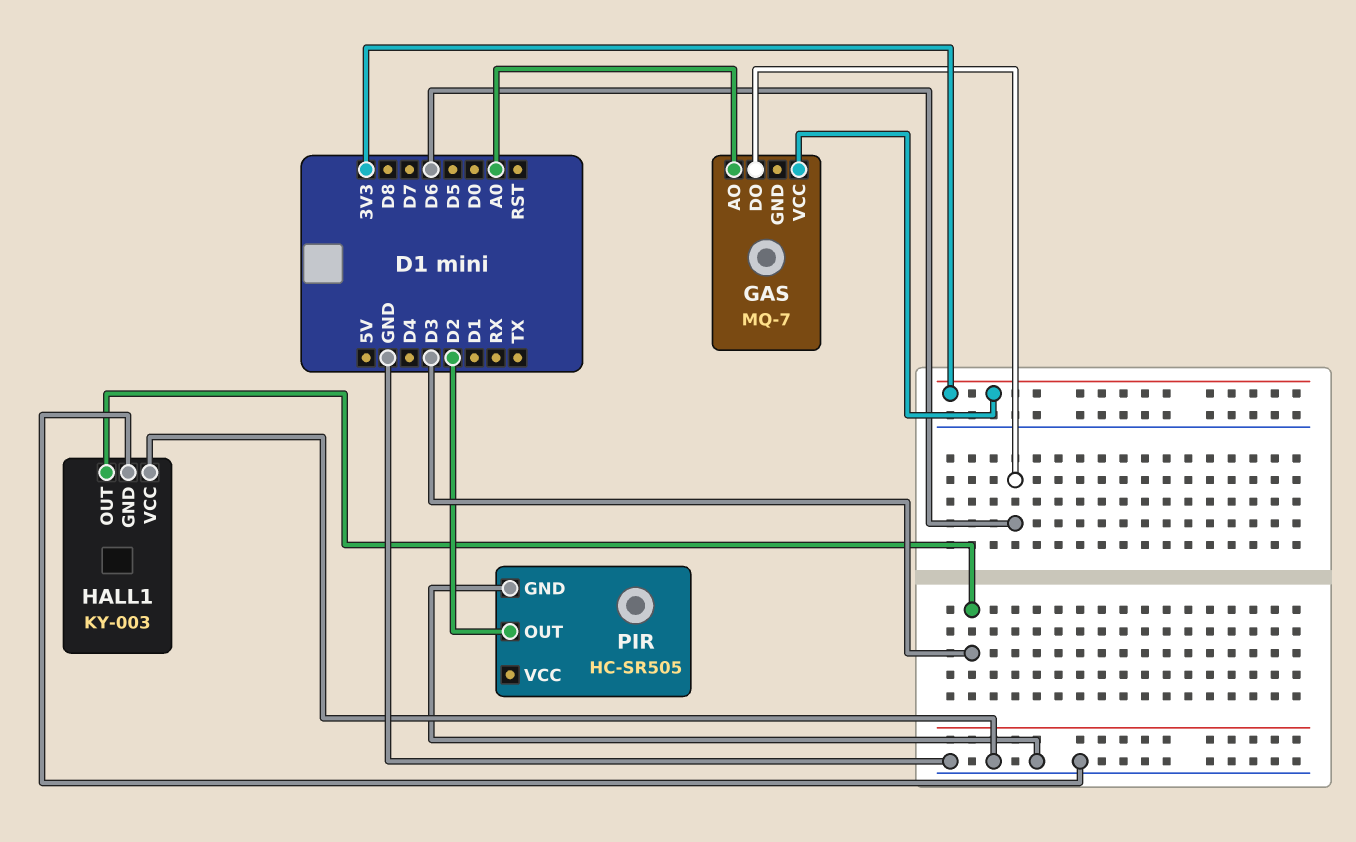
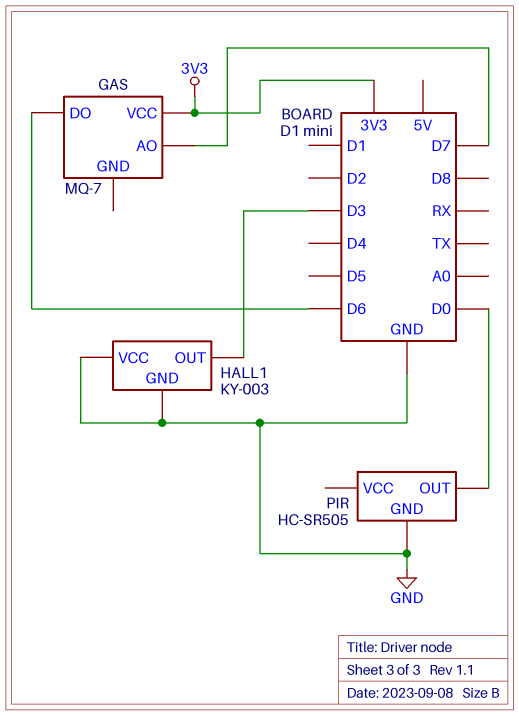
GAS pin AO: A0 -> D7
PIR pin OUT: D2 -> D0

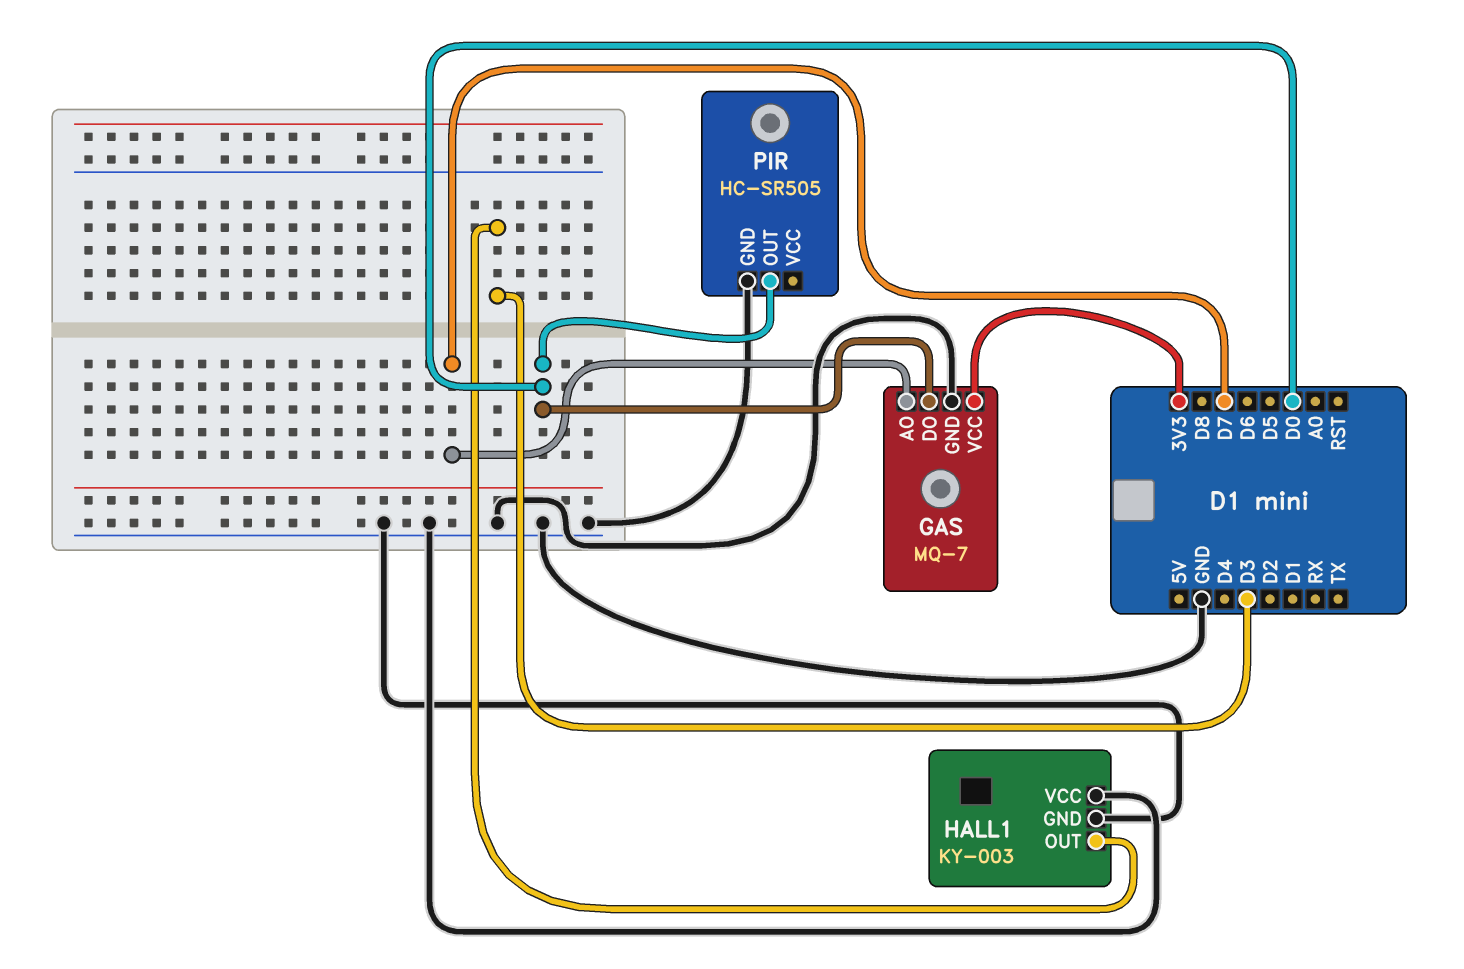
GAS pin DO: D6 -> D0
GAS pin GND: none -> GND

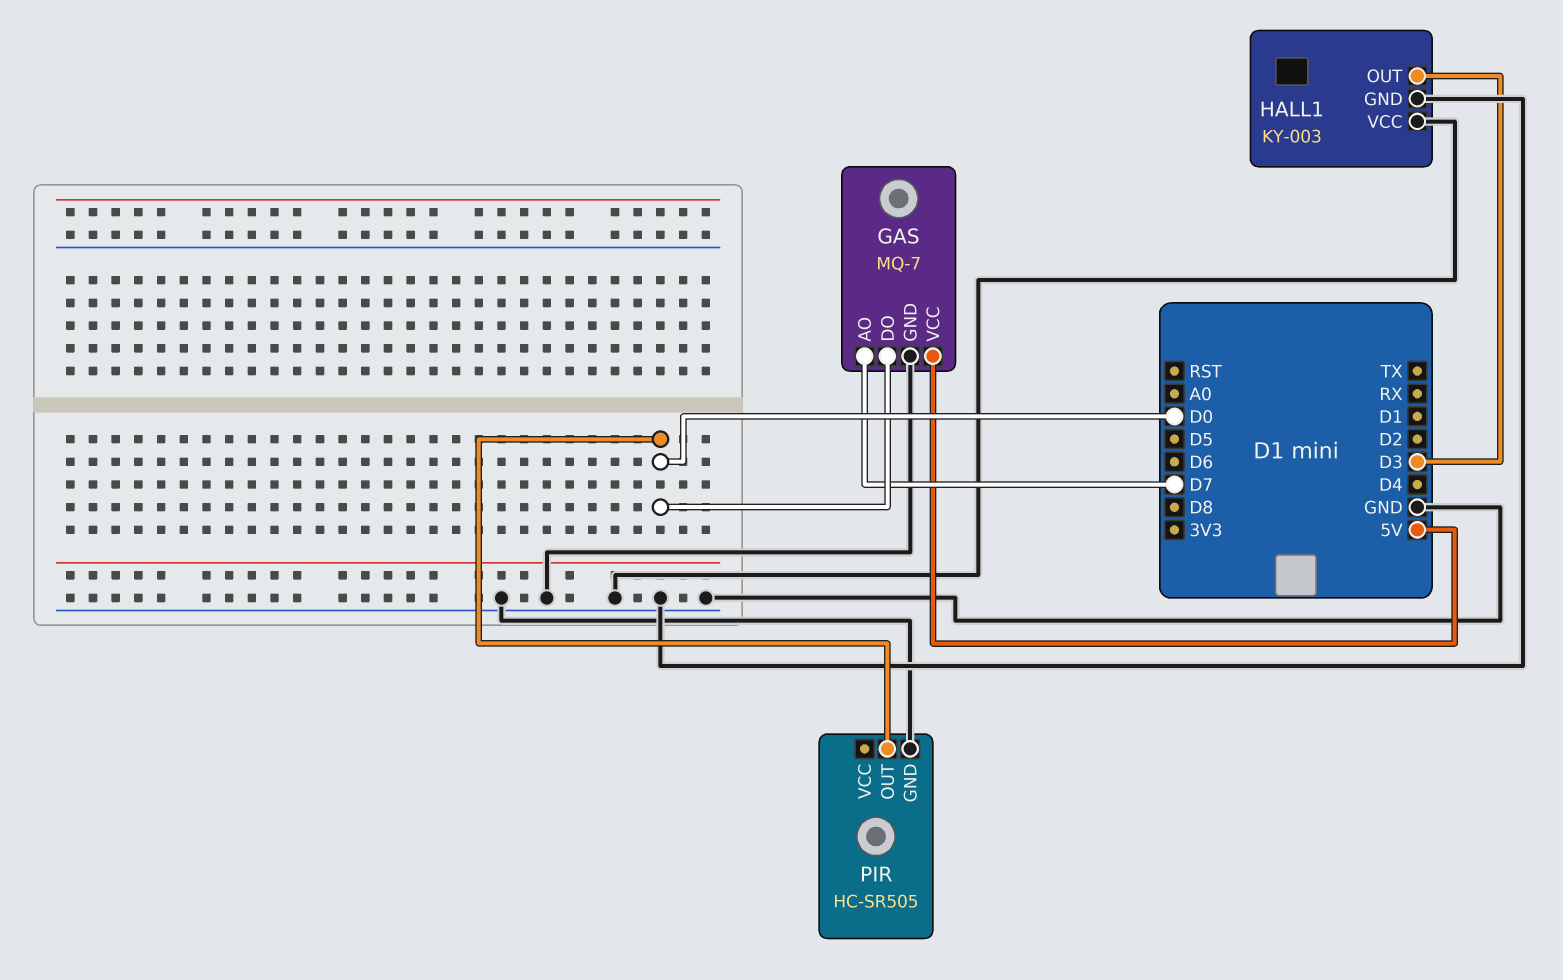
GAS pin VCC: 3V3 -> 5V

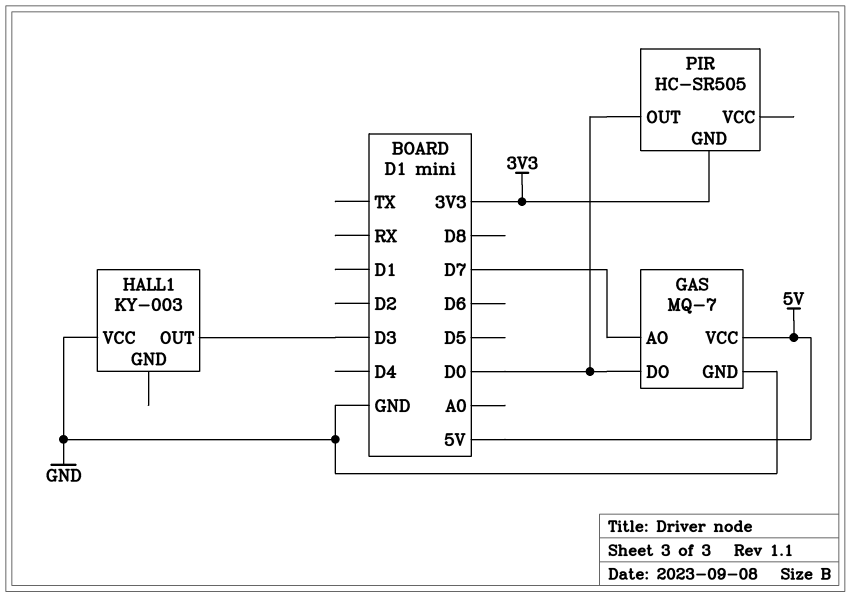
HALL1 pin GND: GND -> none
PIR pin GND: GND -> 3V3

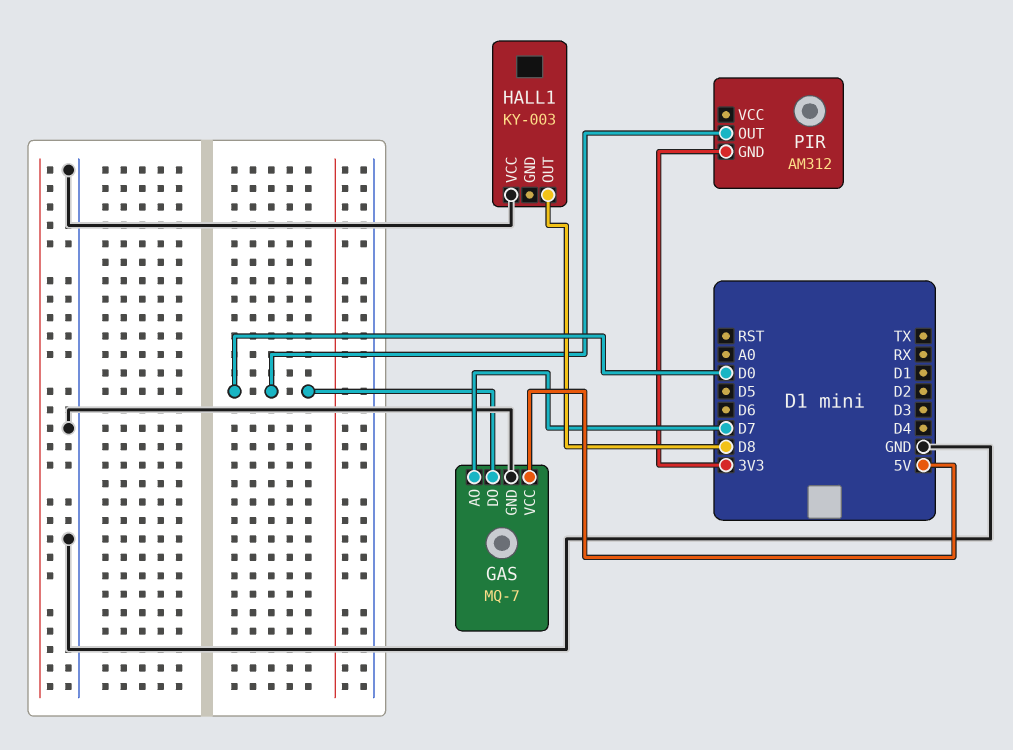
HALL1 pin OUT: D3 -> D8
PIR: HC-SR505 -> AM312

